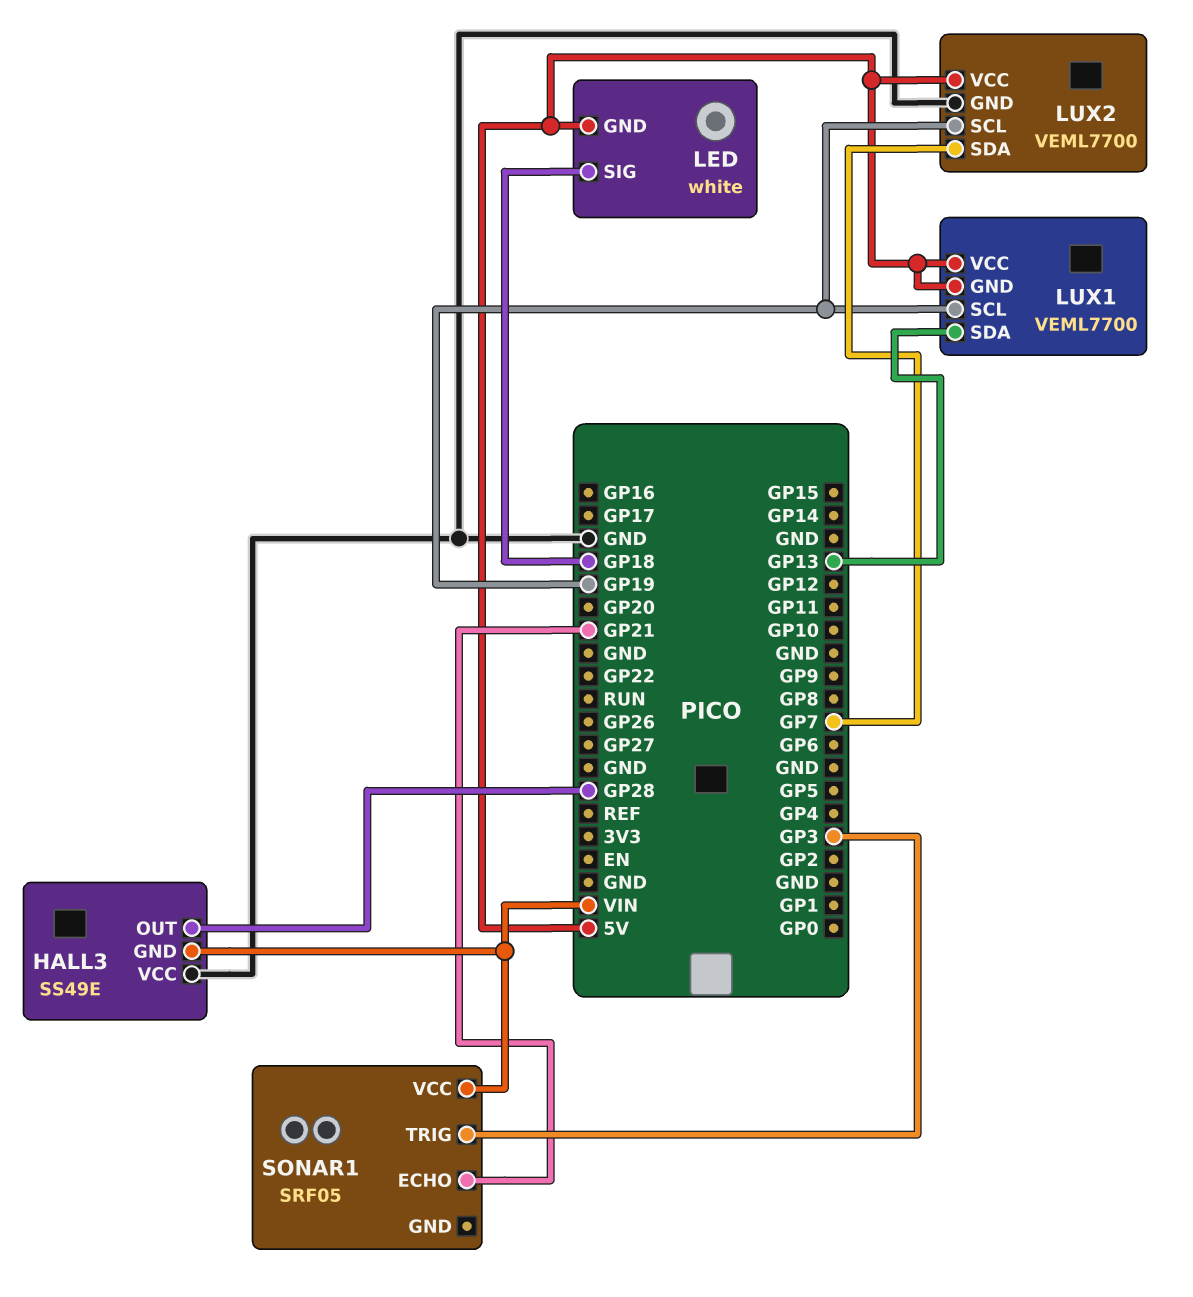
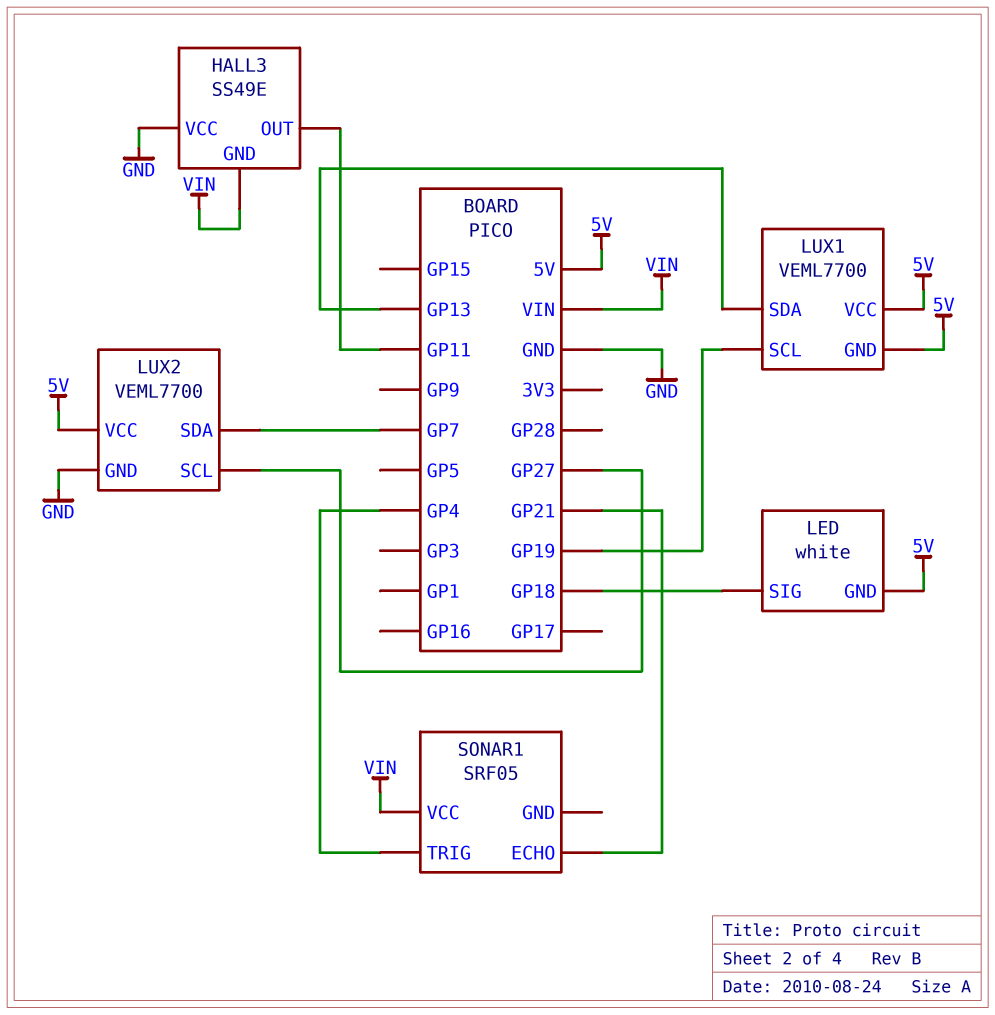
HALL3 pin OUT: GP28 -> GP11
LUX2 pin SCL: GP19 -> GP27
SONAR1 pin TRIG: GP3 -> GP4

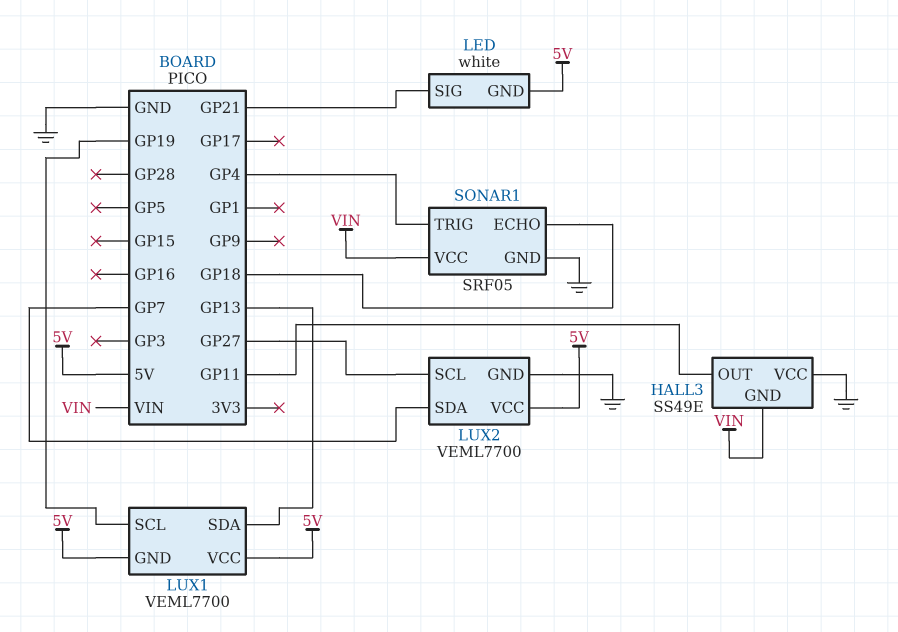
LED pin SIG: GP18 -> GP21
SONAR1 pin ECHO: GP21 -> GP18
SONAR1 pin GND: none -> GND

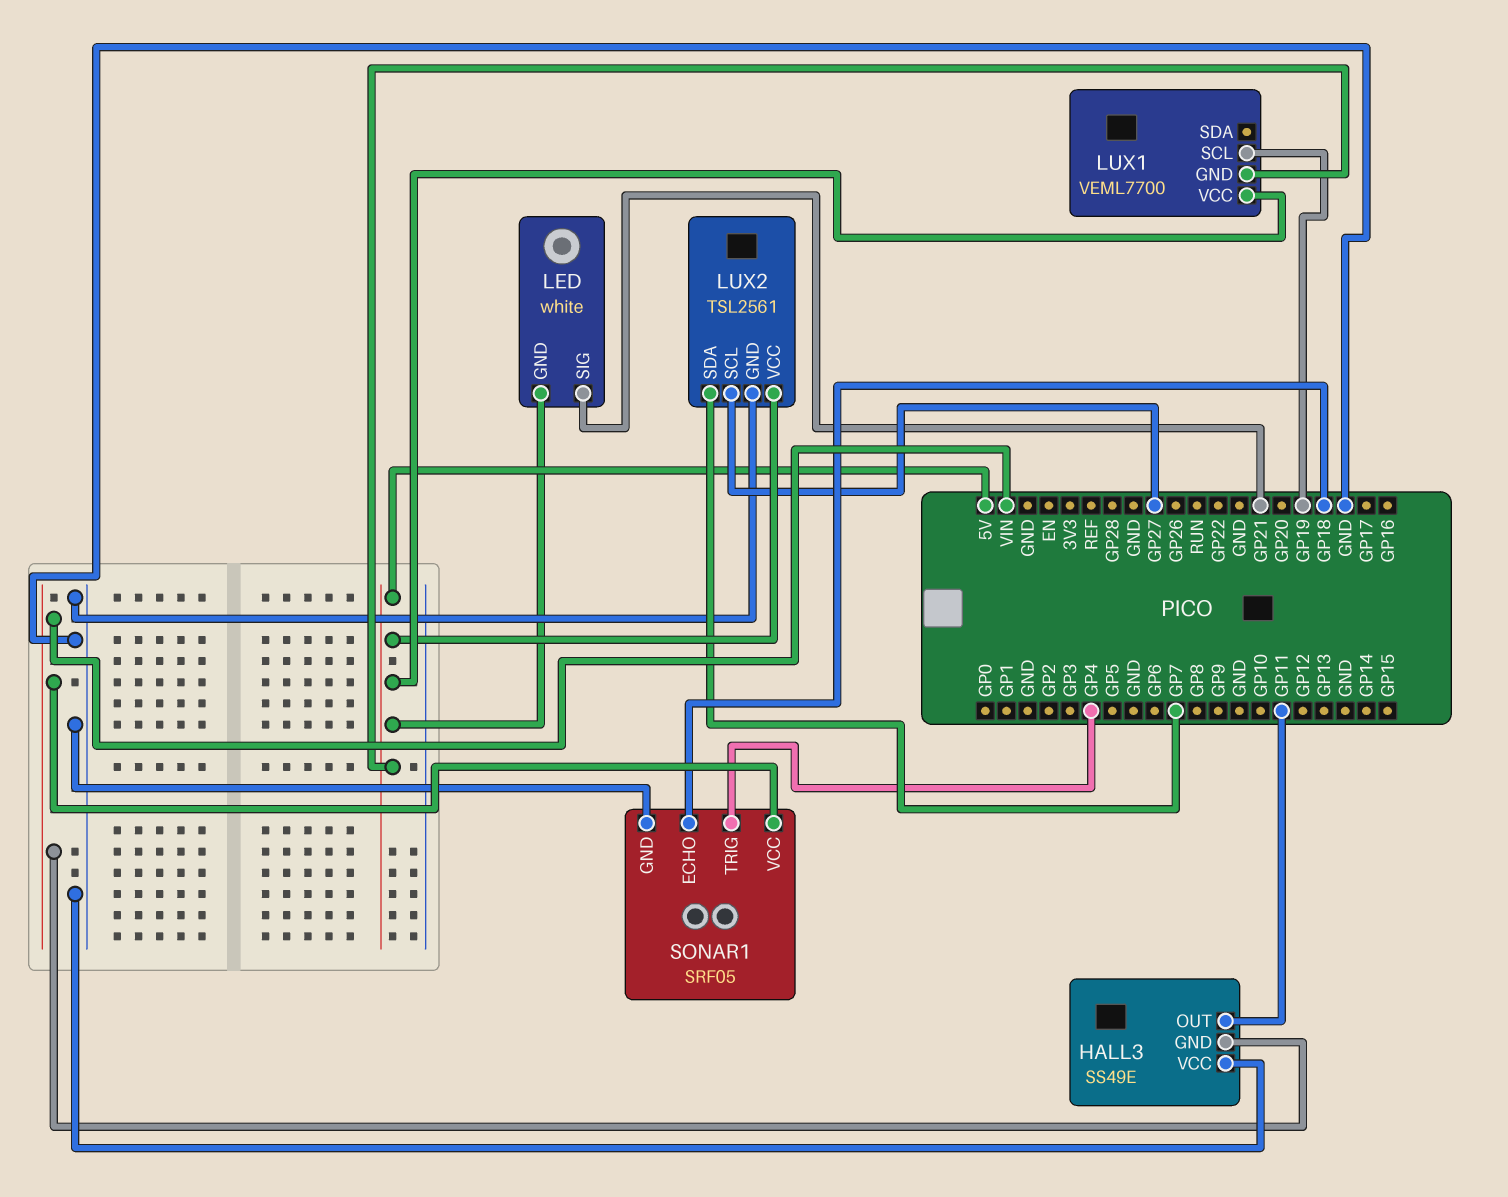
LUX1 pin SDA: GP13 -> none
LUX2: VEML7700 -> TSL2561

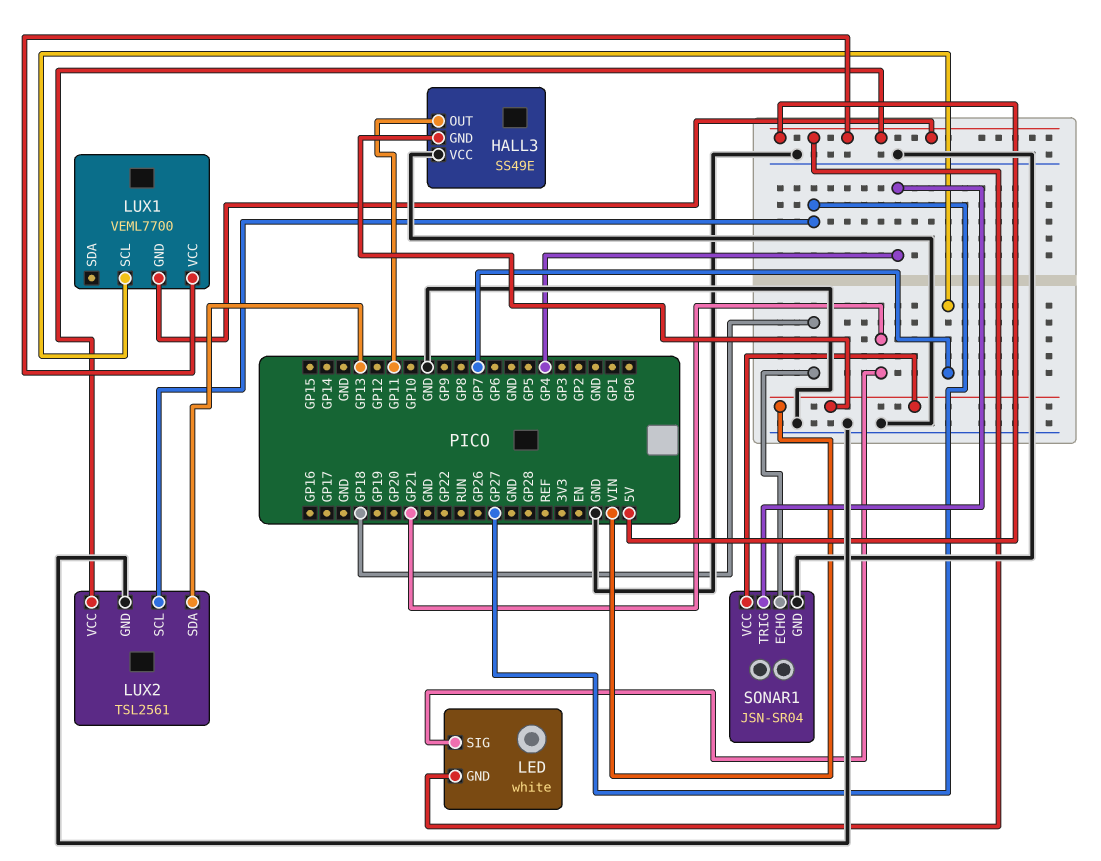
LUX1 pin SCL: GP19 -> GP7
LUX2 pin SDA: GP7 -> GP13
SONAR1: SRF05 -> JSN-SR04

